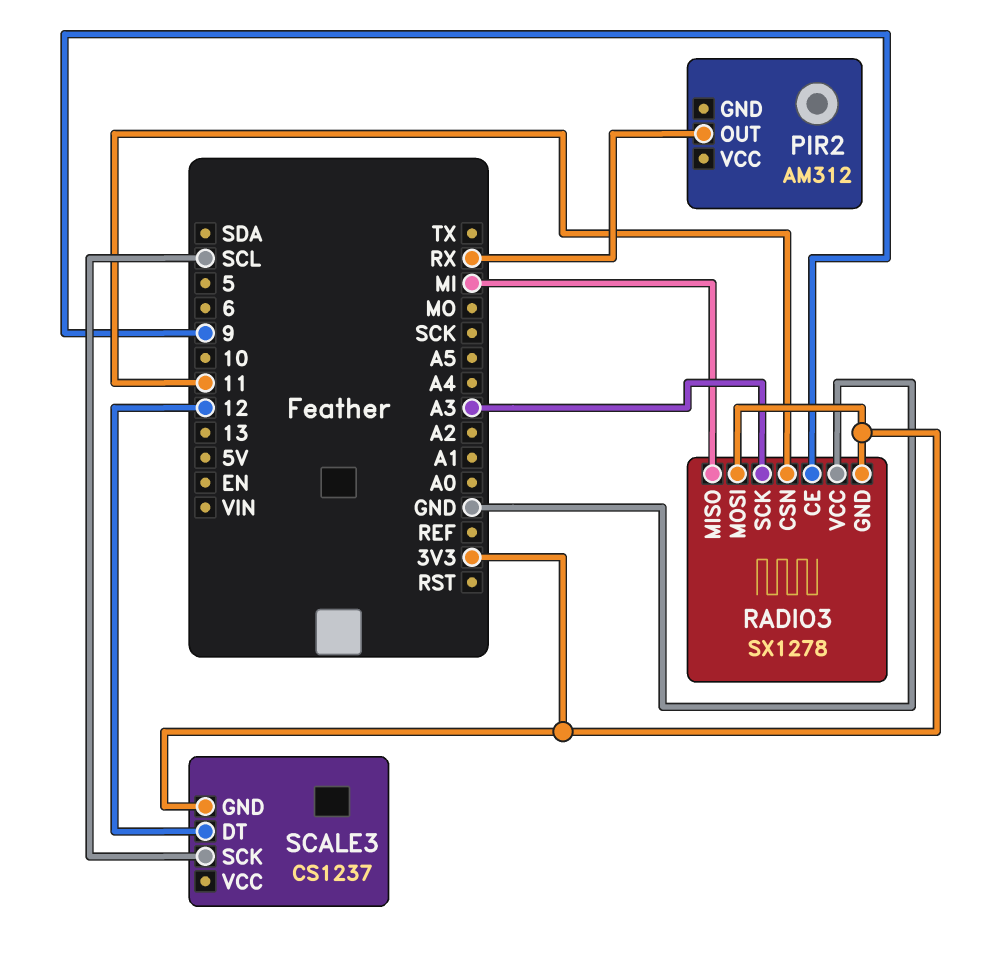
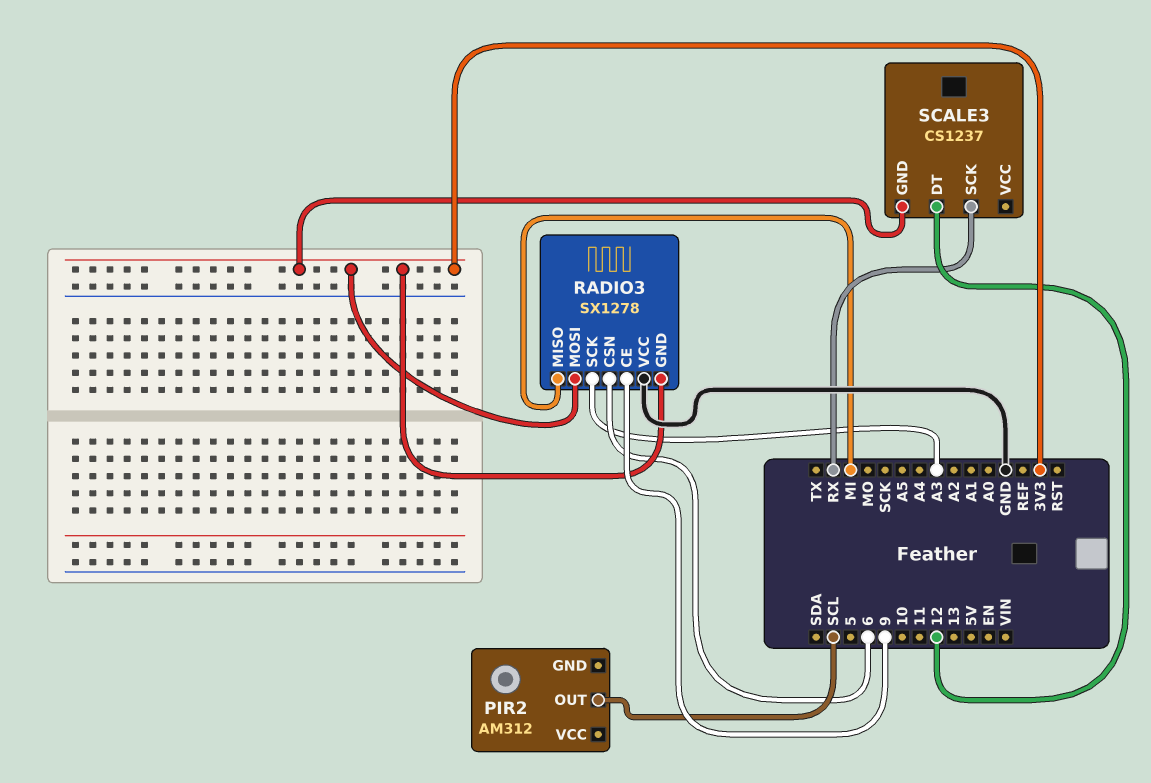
PIR2 pin OUT: RX -> SCL
RADIO3 pin CSN: 11 -> 6
SCALE3 pin SCK: SCL -> RX

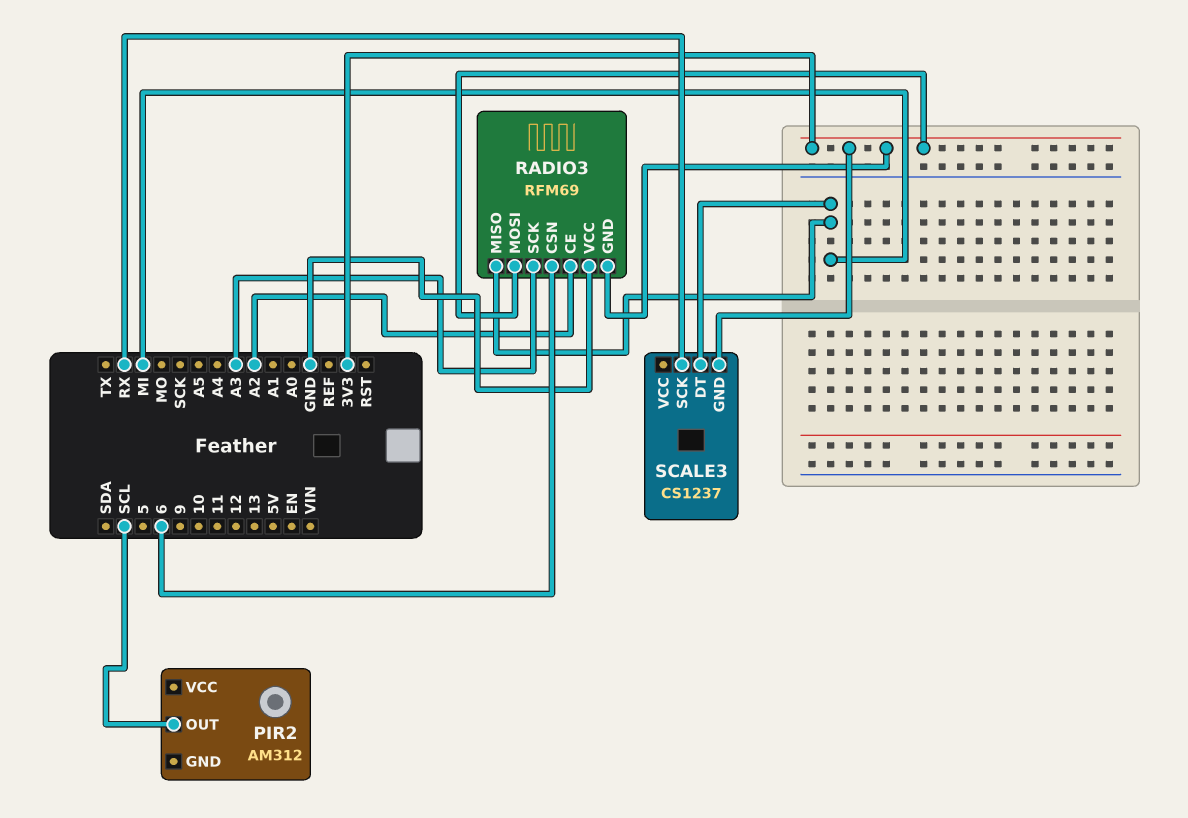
RADIO3: SX1278 -> RFM69
RADIO3 pin CE: 9 -> A2
SCALE3 pin DT: 12 -> MI

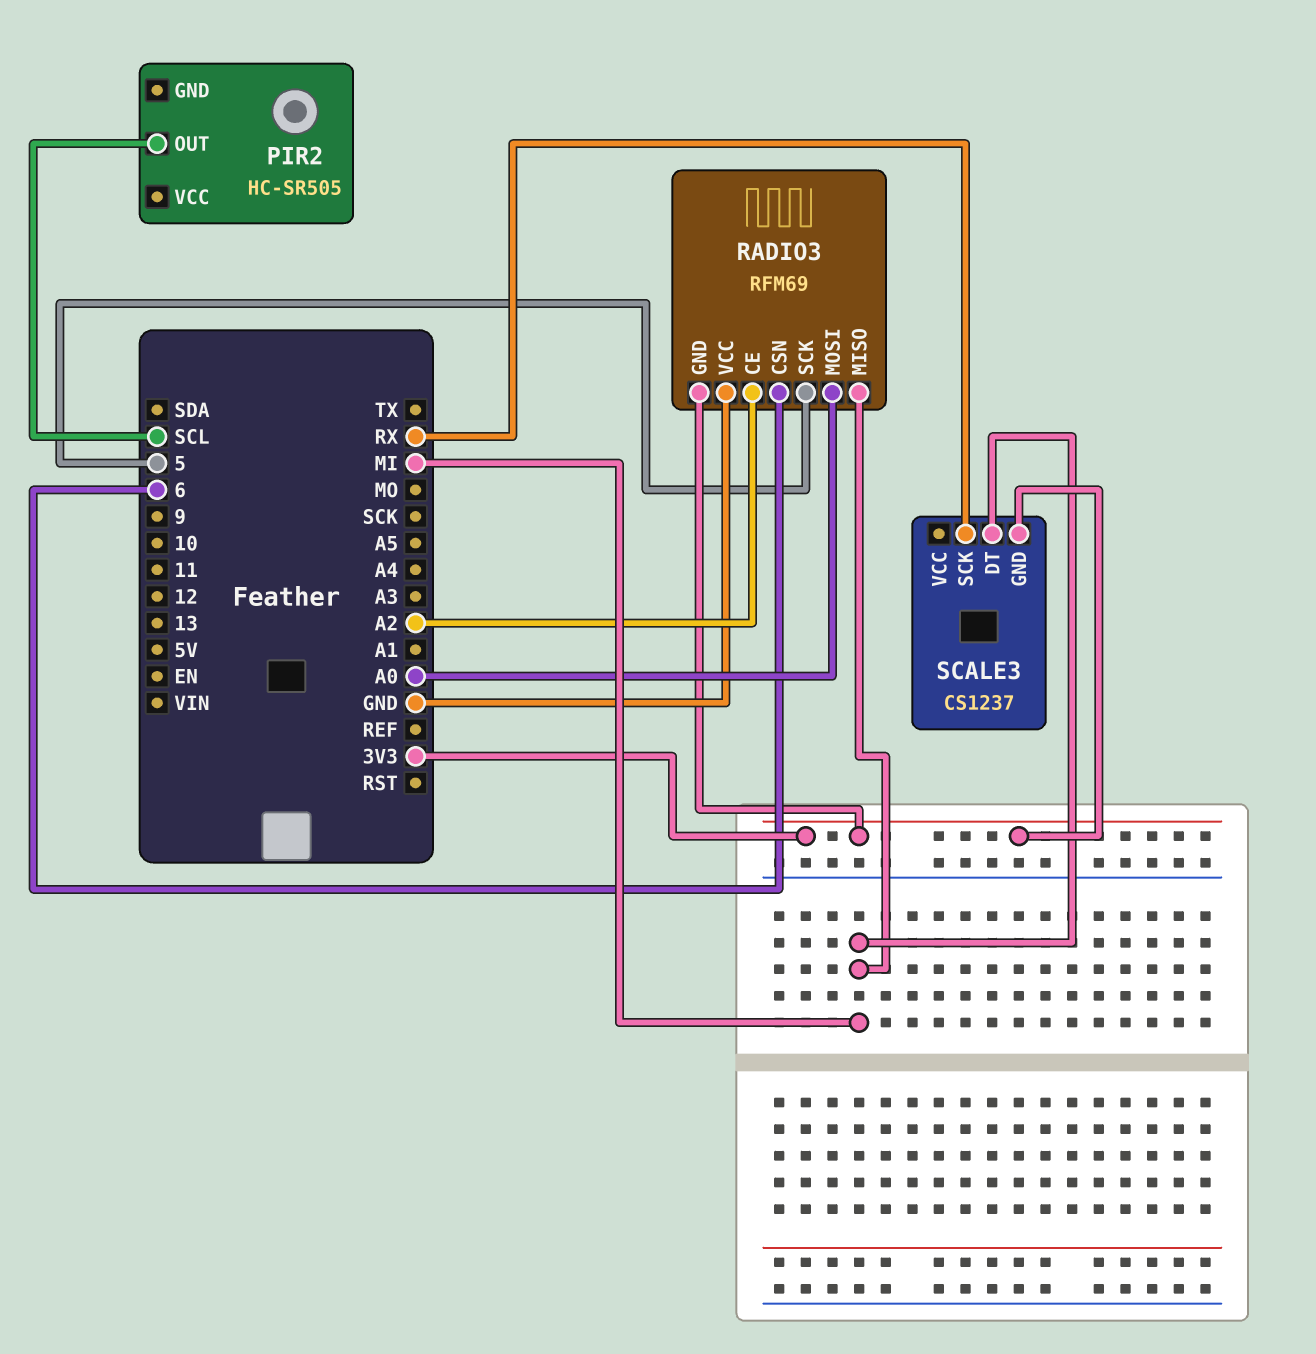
PIR2: AM312 -> HC-SR505
RADIO3 pin MOSI: 3V3 -> A0
RADIO3 pin SCK: A3 -> 5

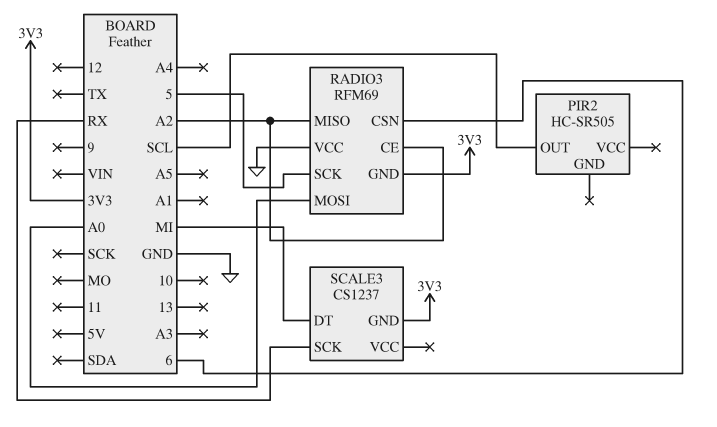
RADIO3 pin MISO: MI -> A2

